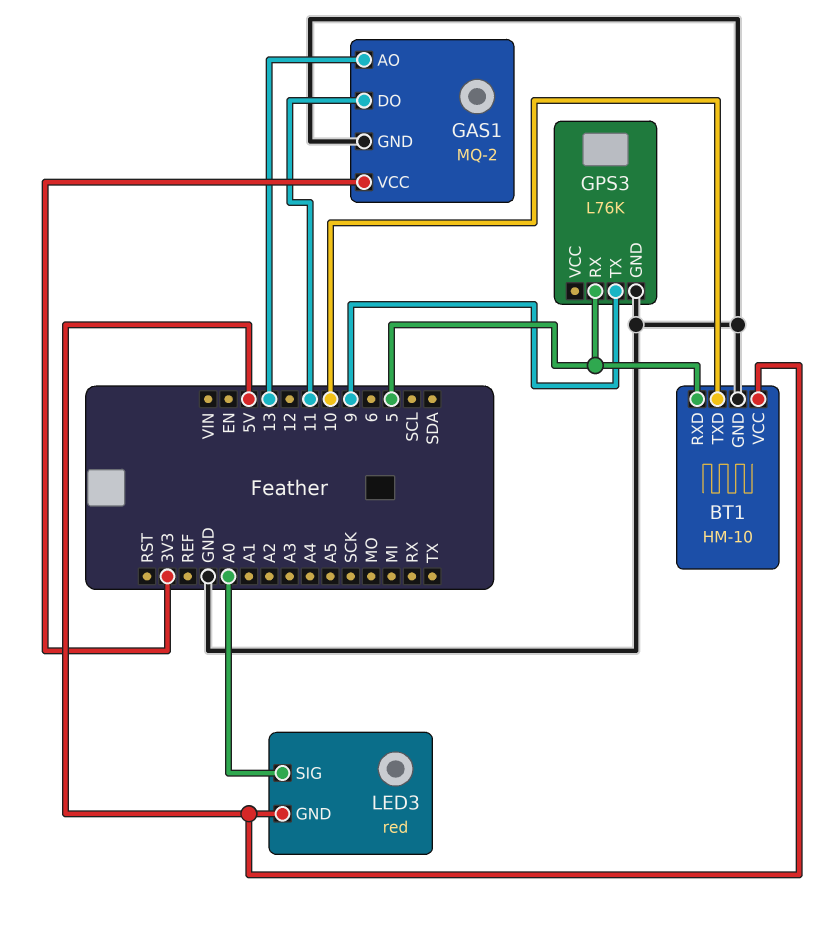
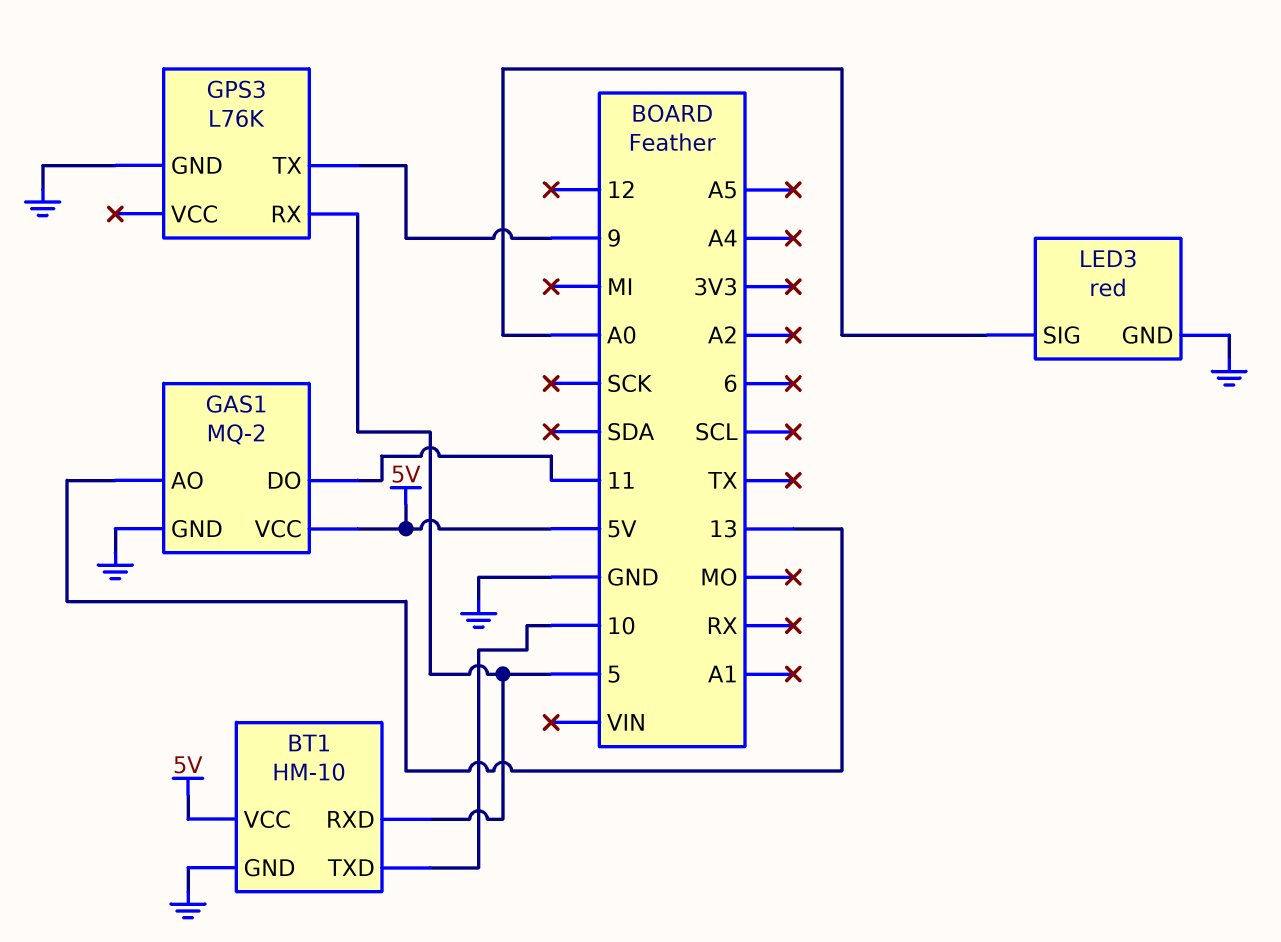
GAS1 pin VCC: 3V3 -> 5V
LED3 pin GND: 5V -> GND

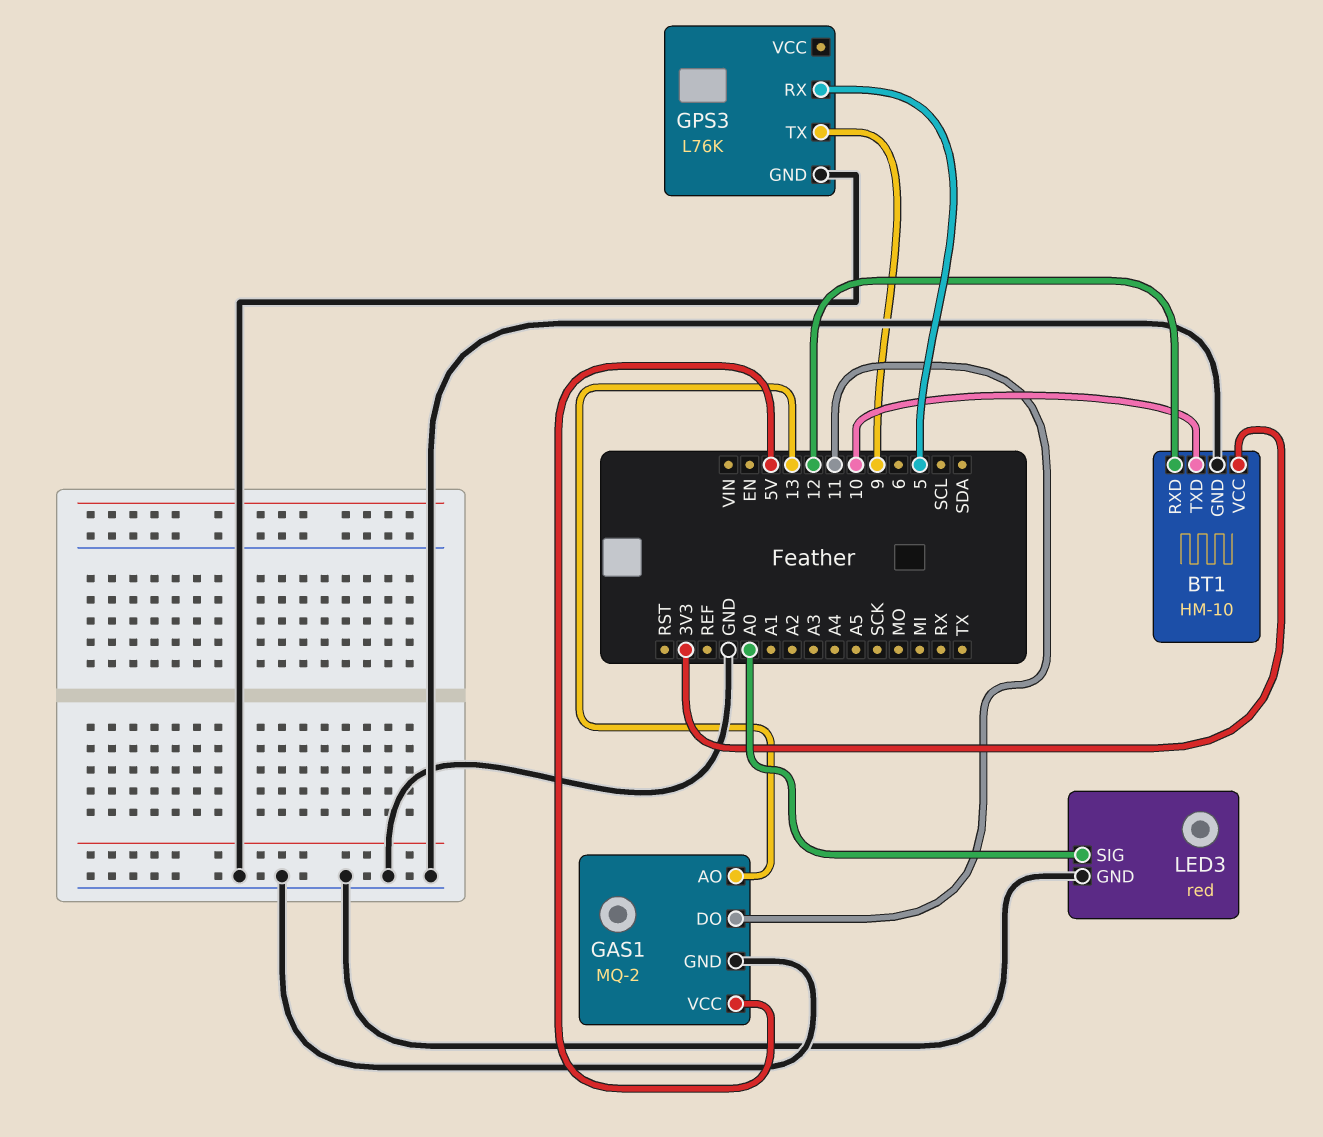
BT1 pin RXD: 5 -> 12
BT1 pin VCC: 5V -> 3V3

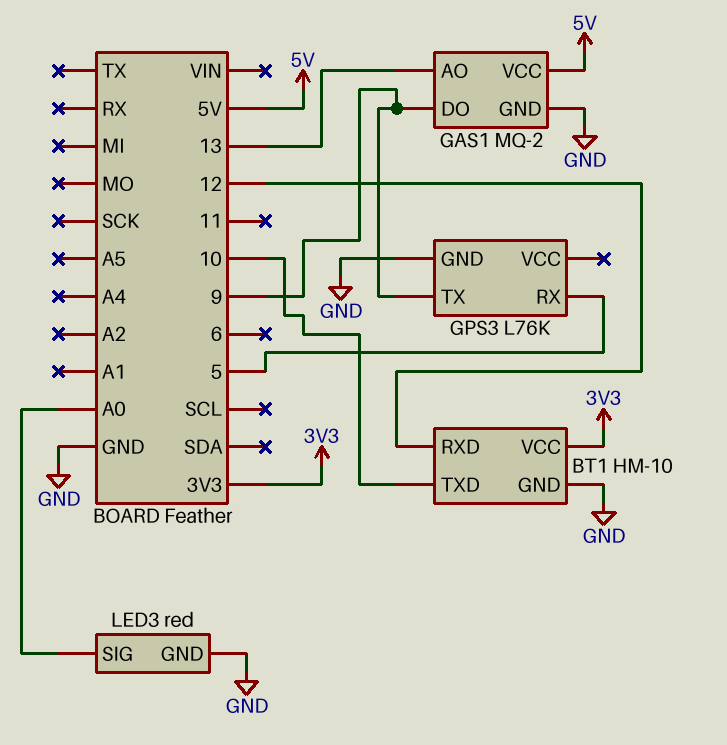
GAS1 pin DO: 11 -> 9

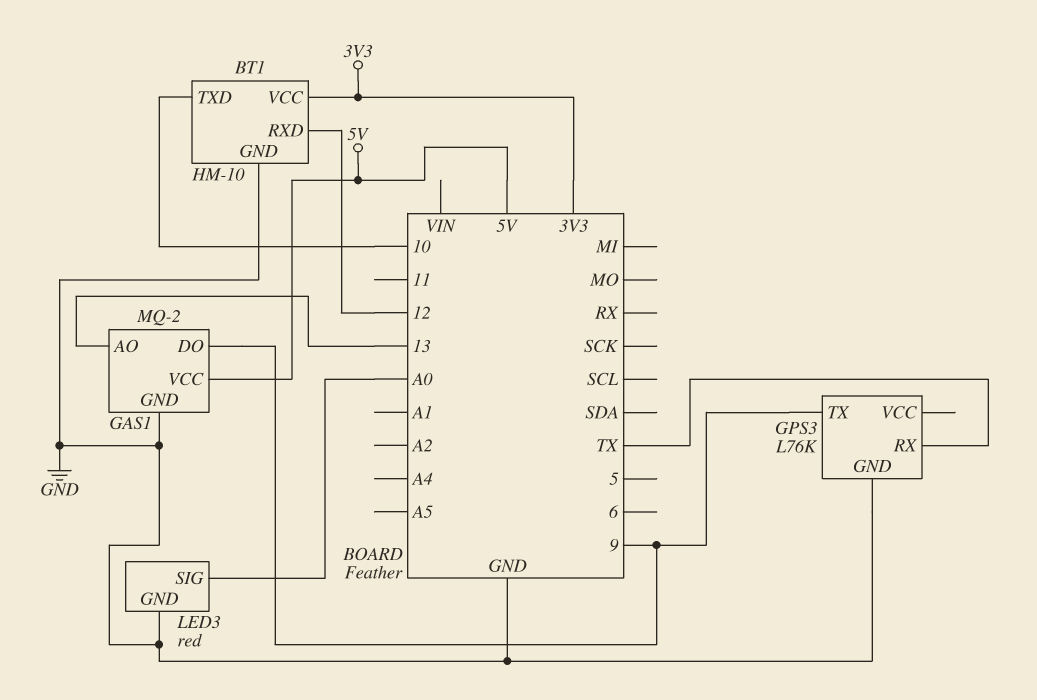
GPS3 pin RX: 5 -> TX

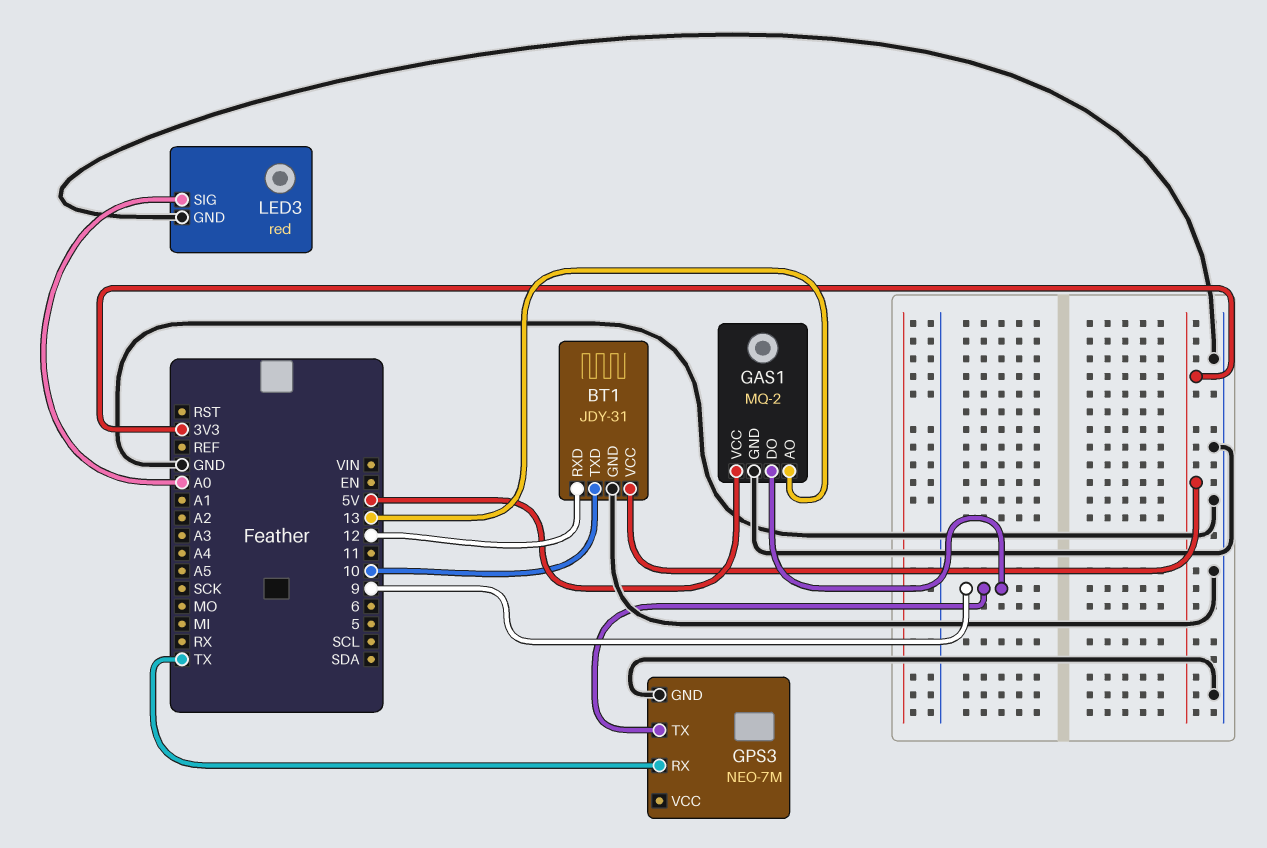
BT1: HM-10 -> JDY-31
GPS3: L76K -> NEO-7M

